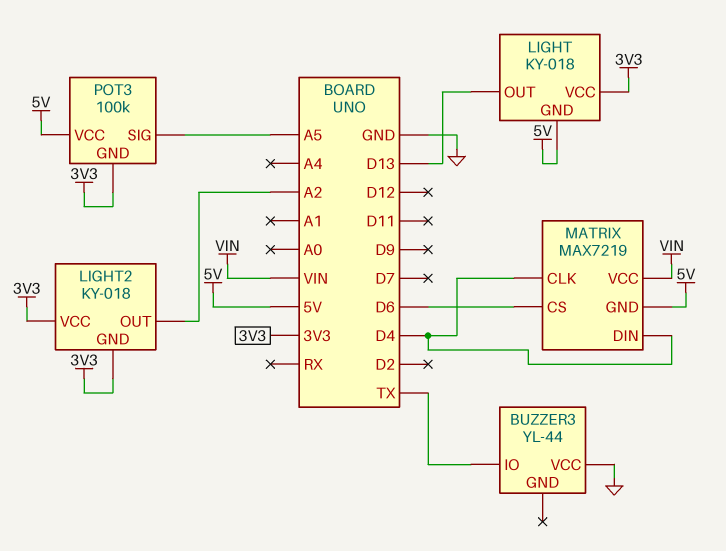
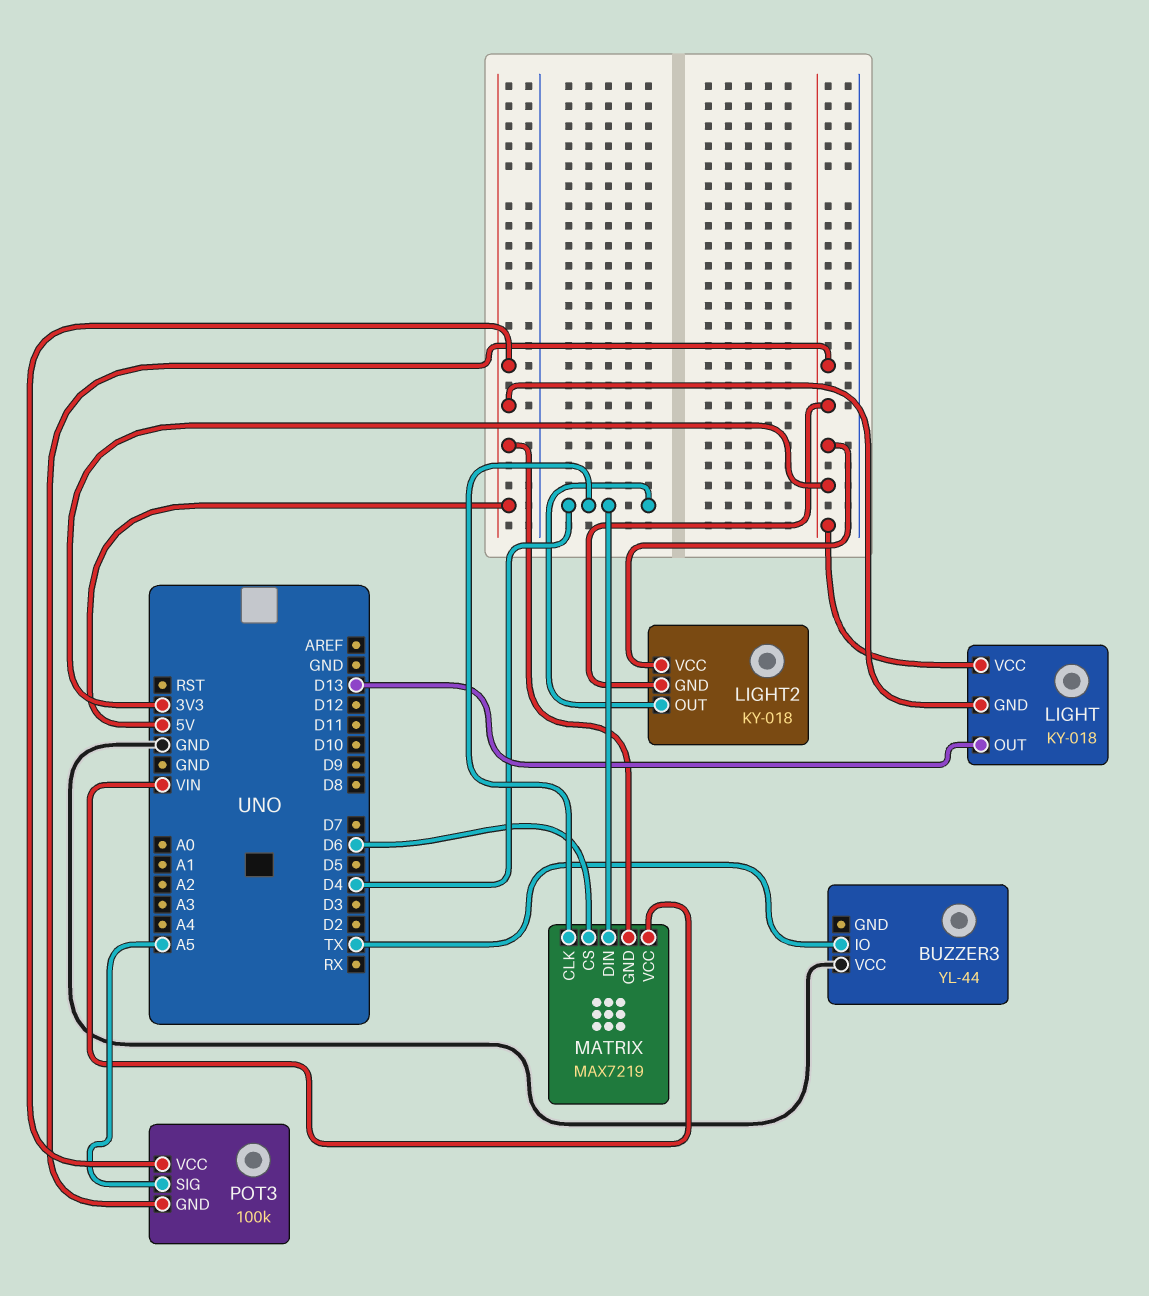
LIGHT2 pin OUT: A2 -> D4

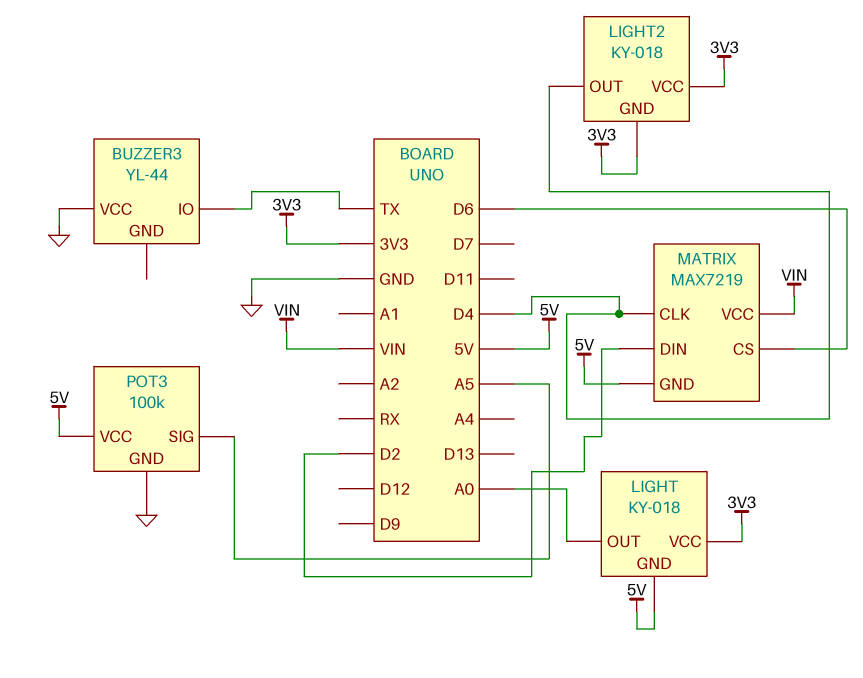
LIGHT pin OUT: D13 -> A0
MATRIX pin DIN: D4 -> D2
POT3 pin GND: 3V3 -> GND

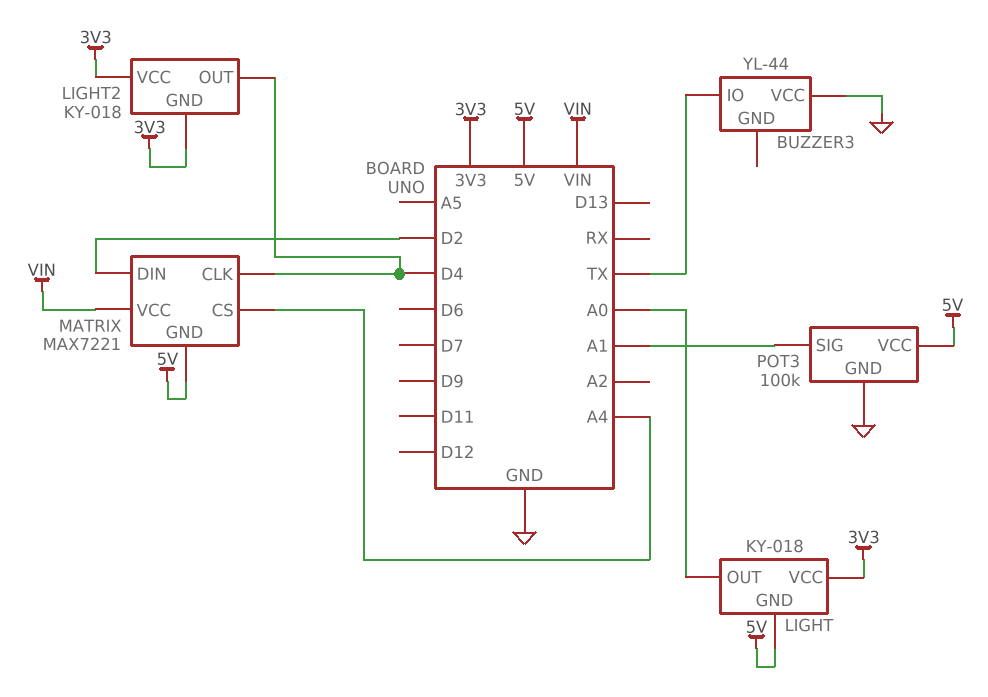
MATRIX: MAX7219 -> MAX7221
MATRIX pin CS: D6 -> A4
POT3 pin SIG: A5 -> A1

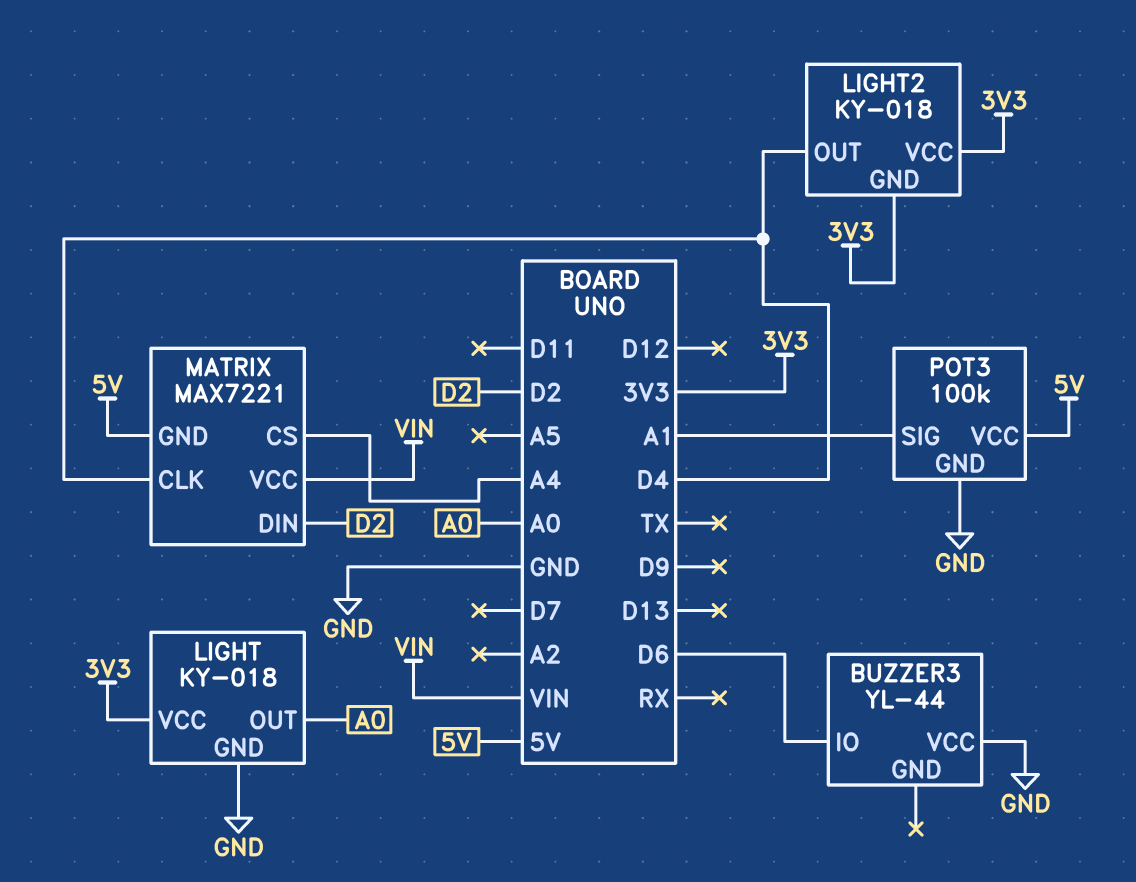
BUZZER3 pin IO: TX -> D6
LIGHT pin GND: 5V -> GND

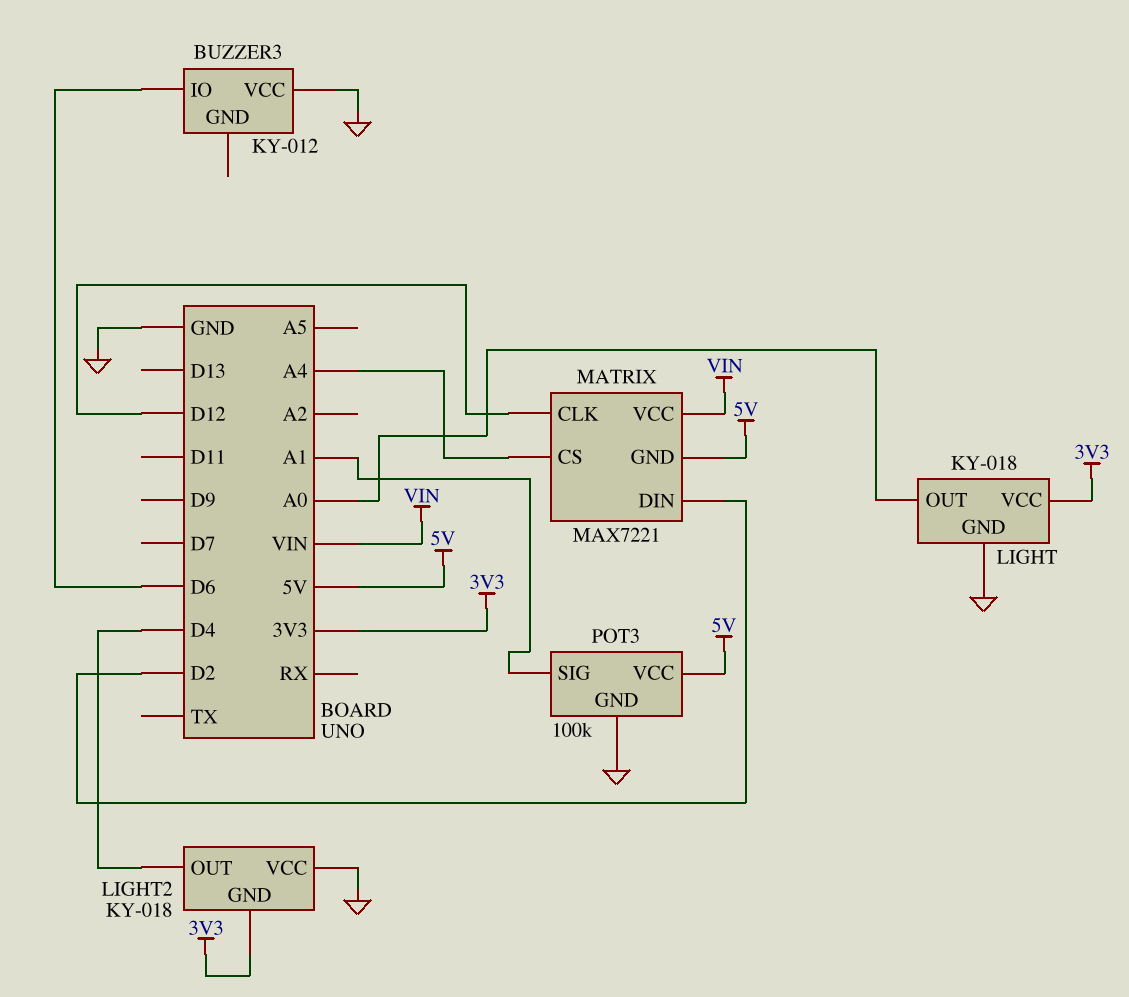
BUZZER3: YL-44 -> KY-012
LIGHT2 pin VCC: 3V3 -> GND
MATRIX pin CLK: D4 -> D12

